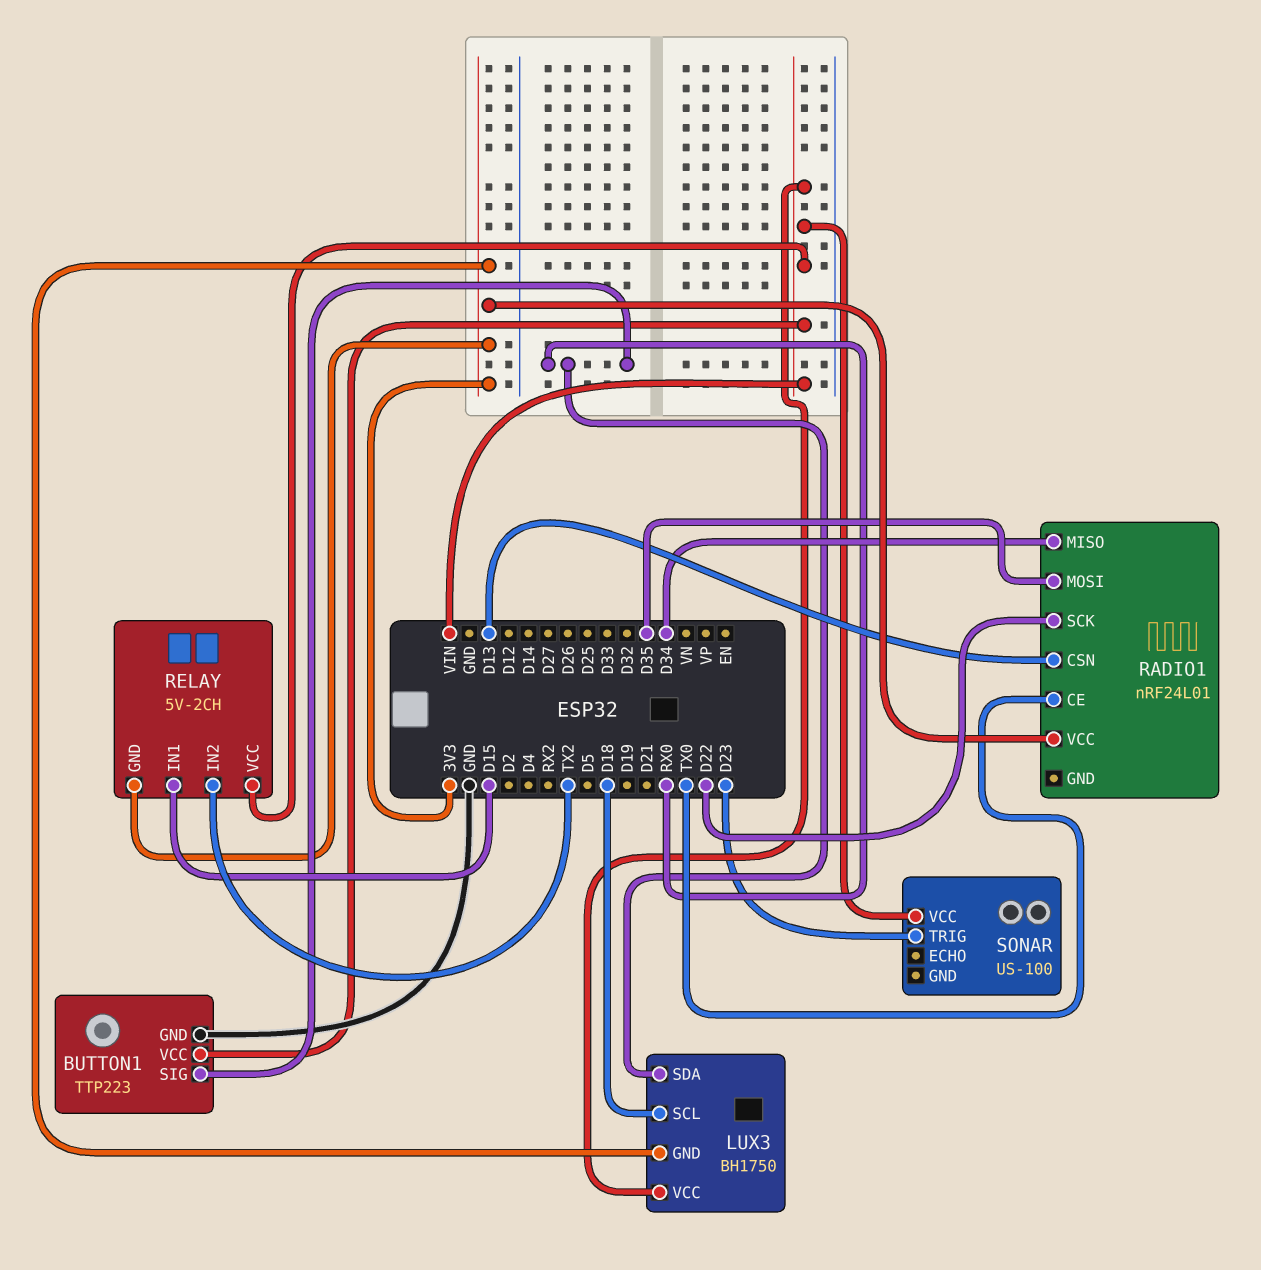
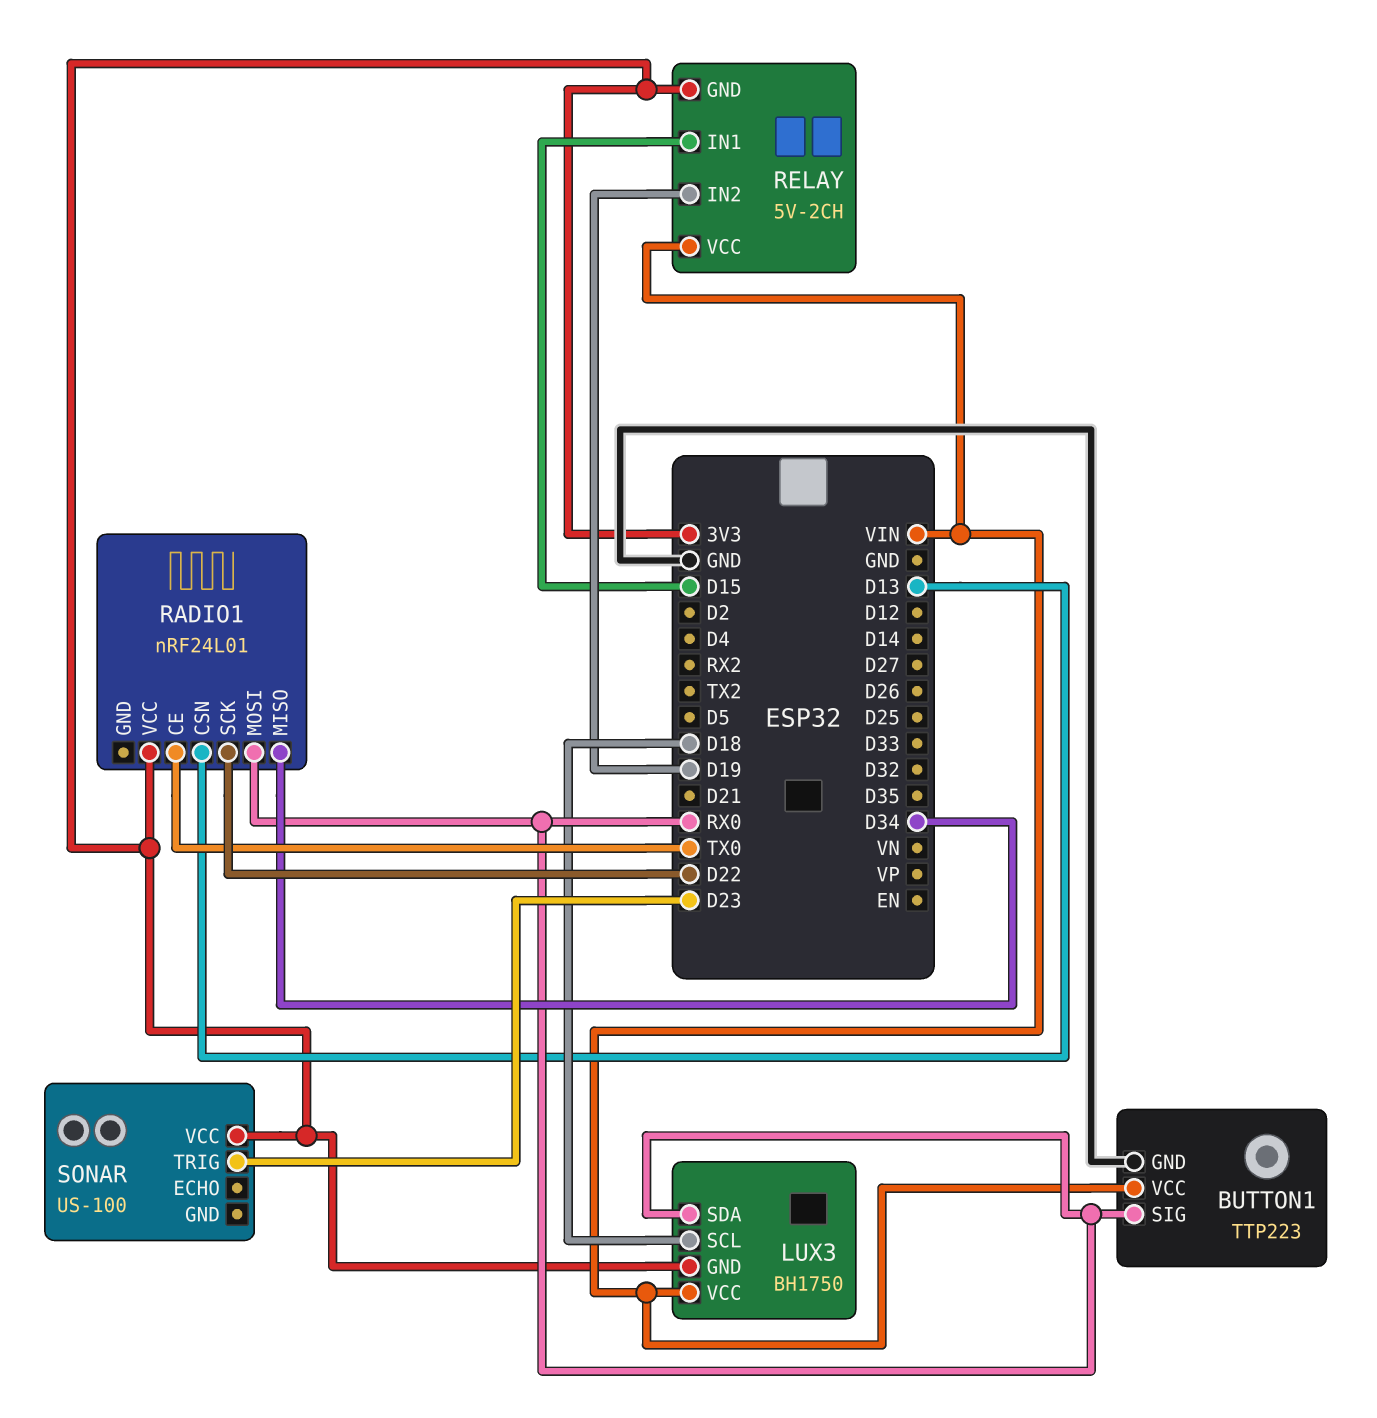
RADIO1 pin MOSI: D35 -> RX0
RELAY pin IN2: TX2 -> D19
SONAR pin VCC: VIN -> 3V3

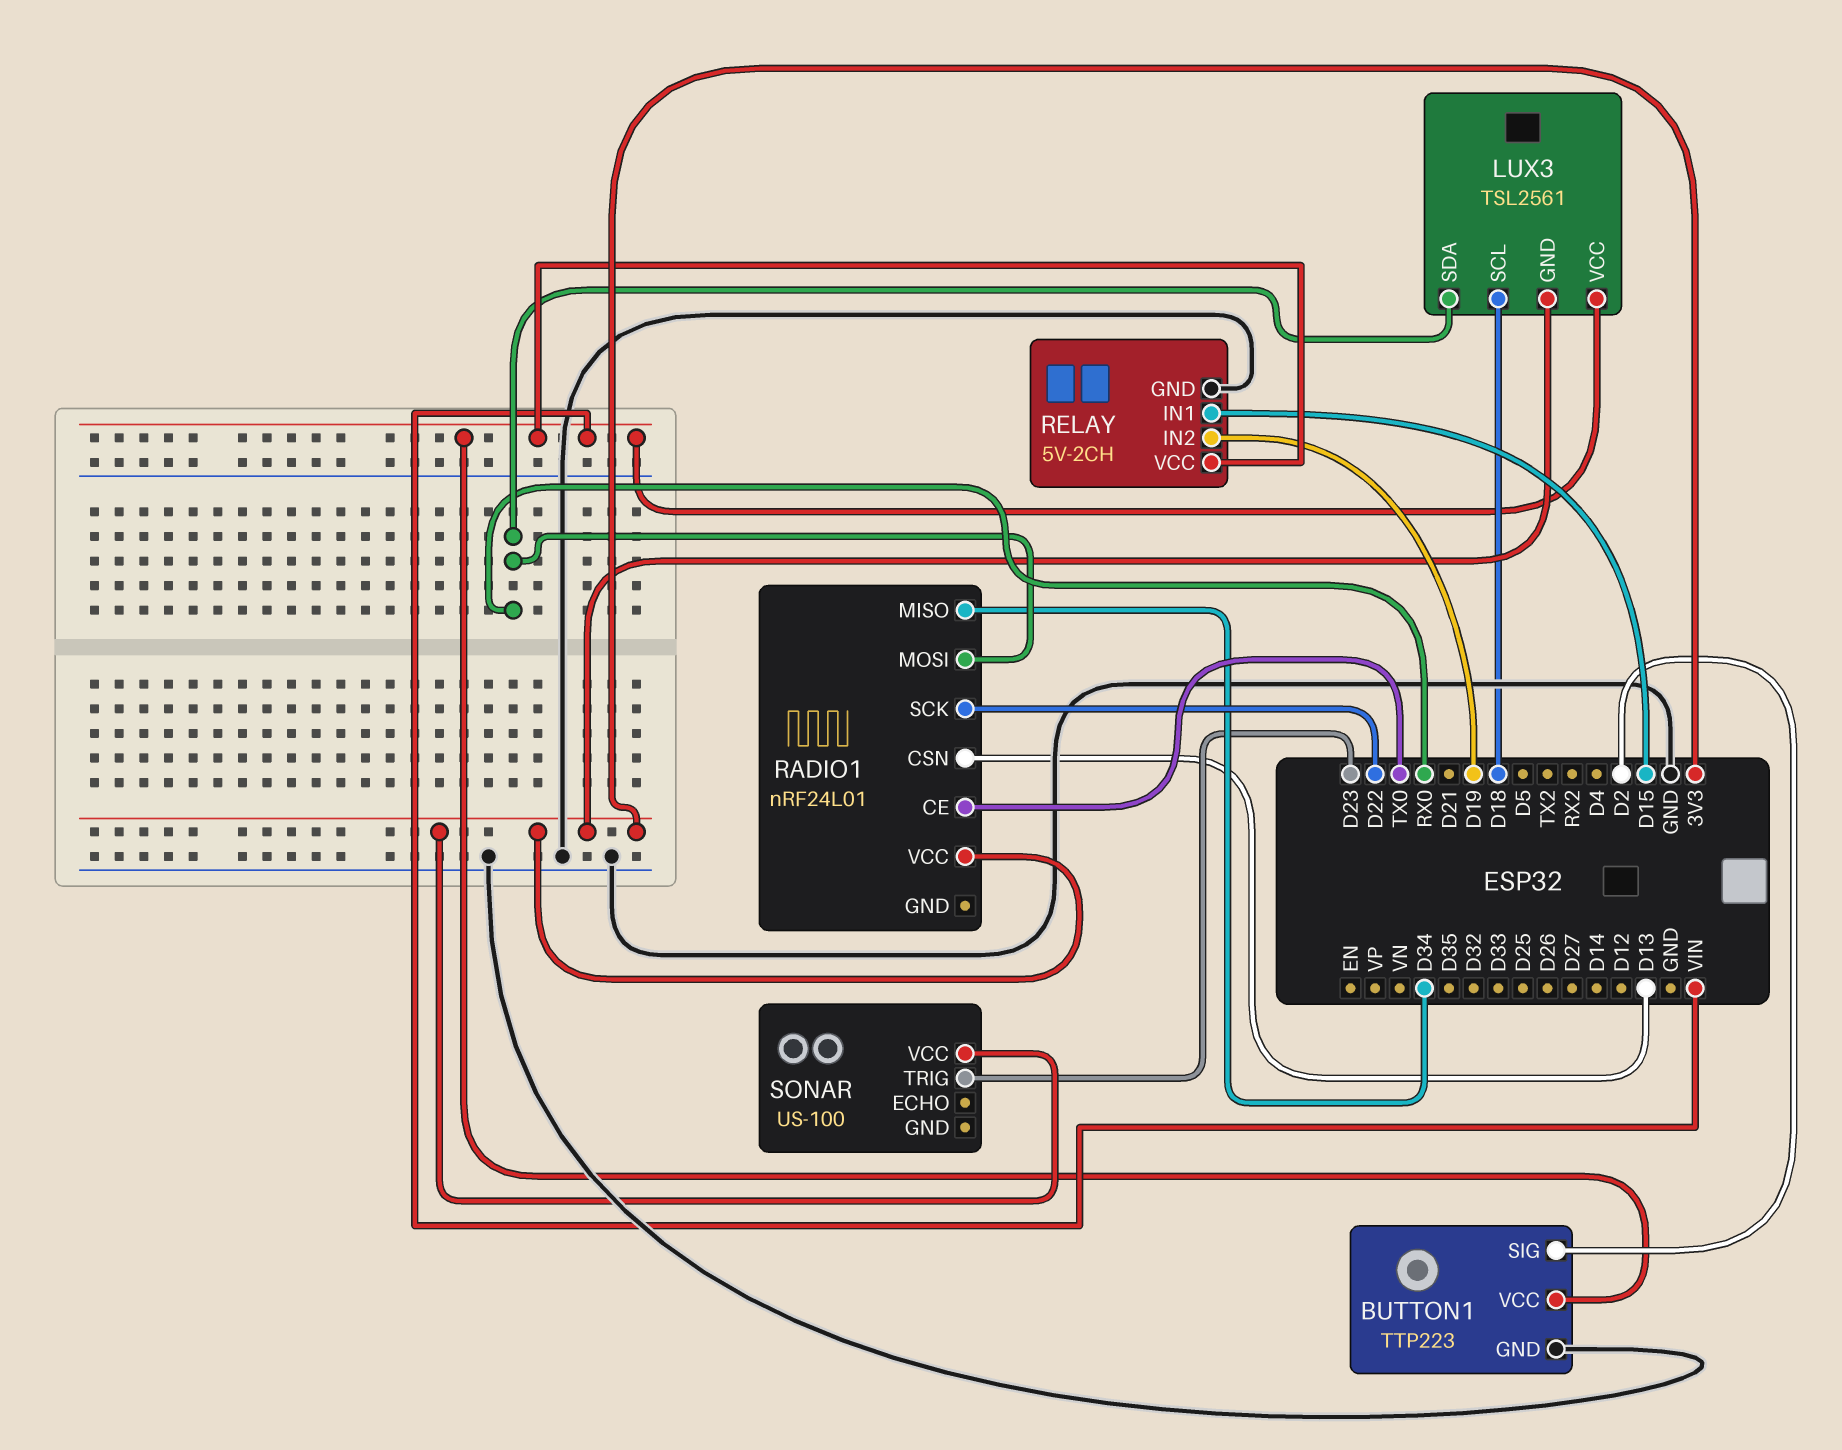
BUTTON1 pin SIG: RX0 -> D2
LUX3: BH1750 -> TSL2561
RELAY pin GND: 3V3 -> GND

